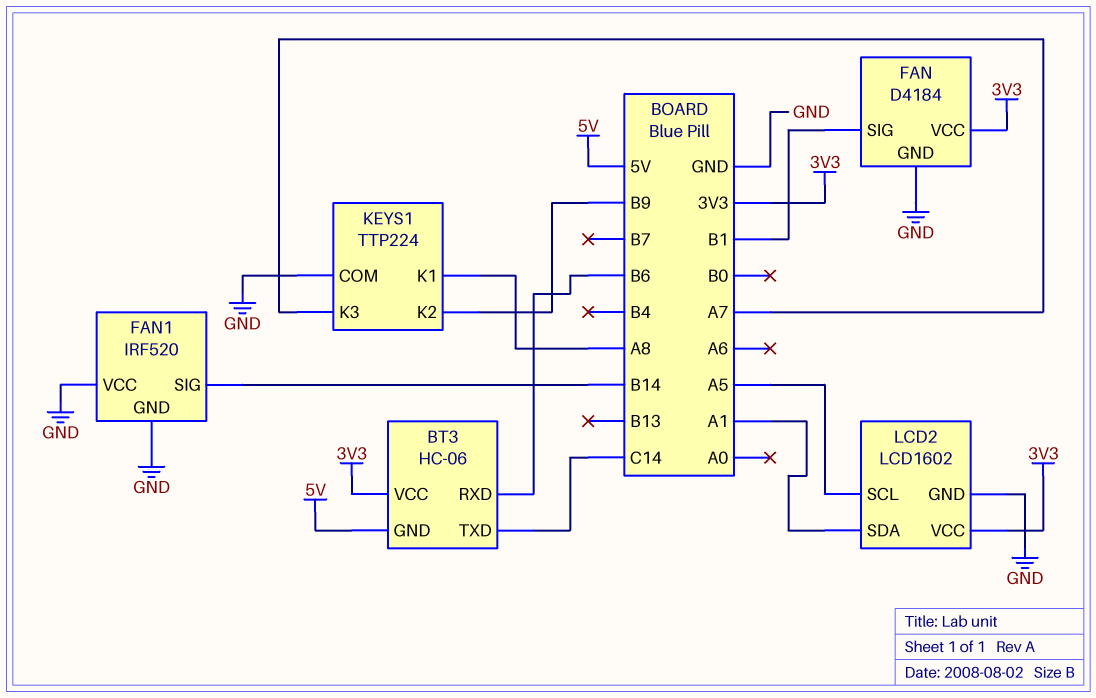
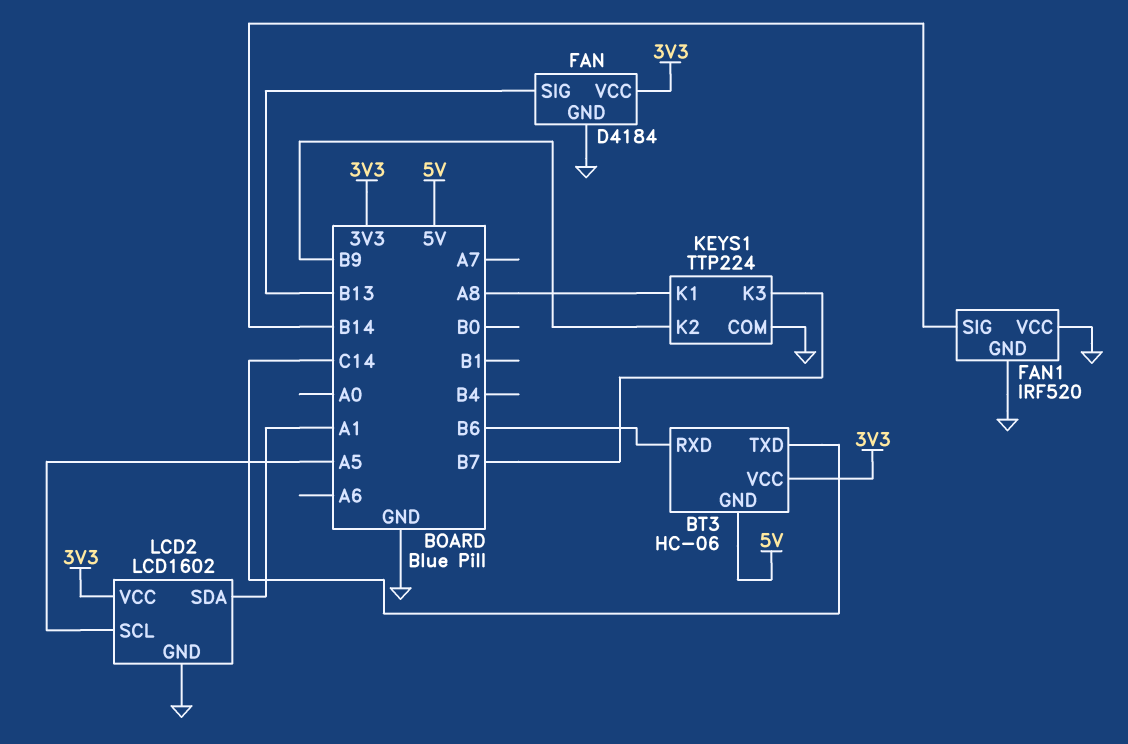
FAN pin SIG: B1 -> B13
KEYS1 pin K3: A7 -> B7

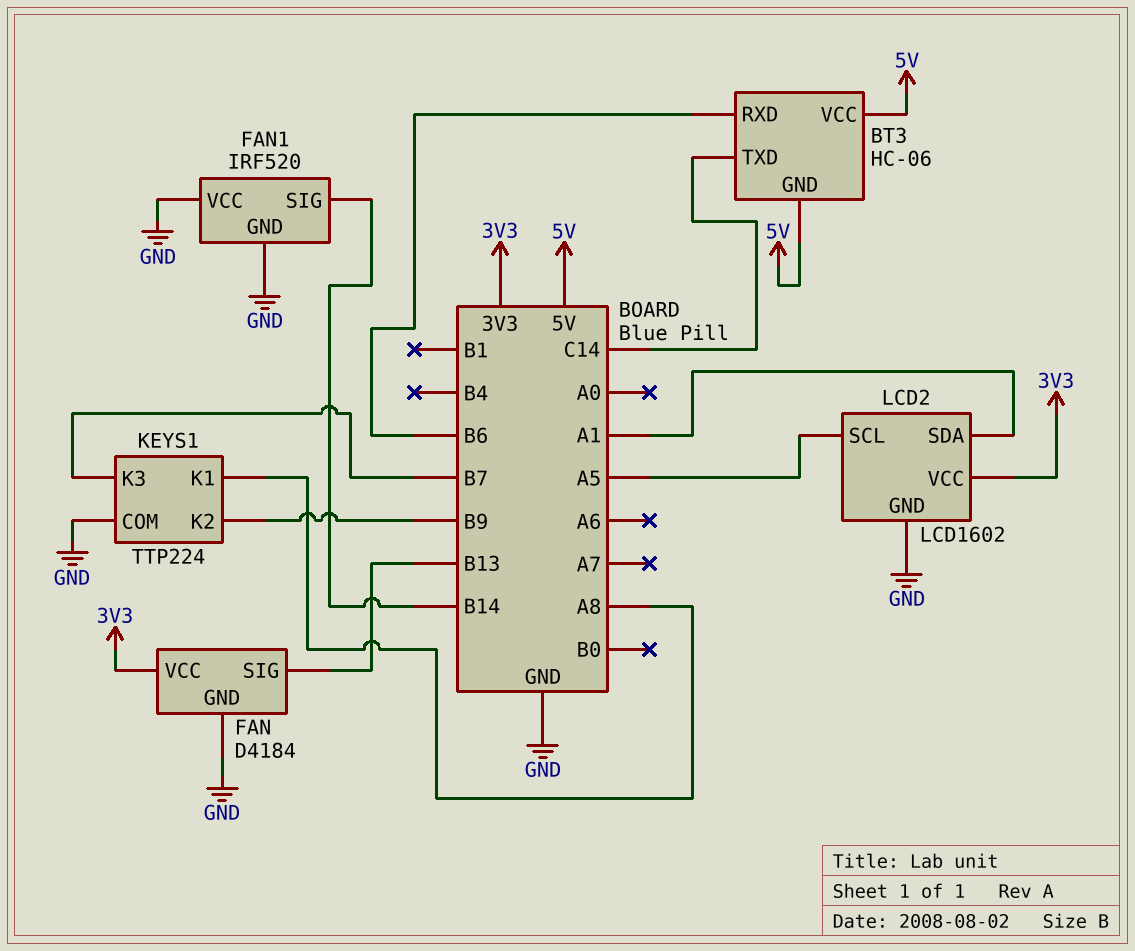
BT3 pin VCC: 3V3 -> 5V

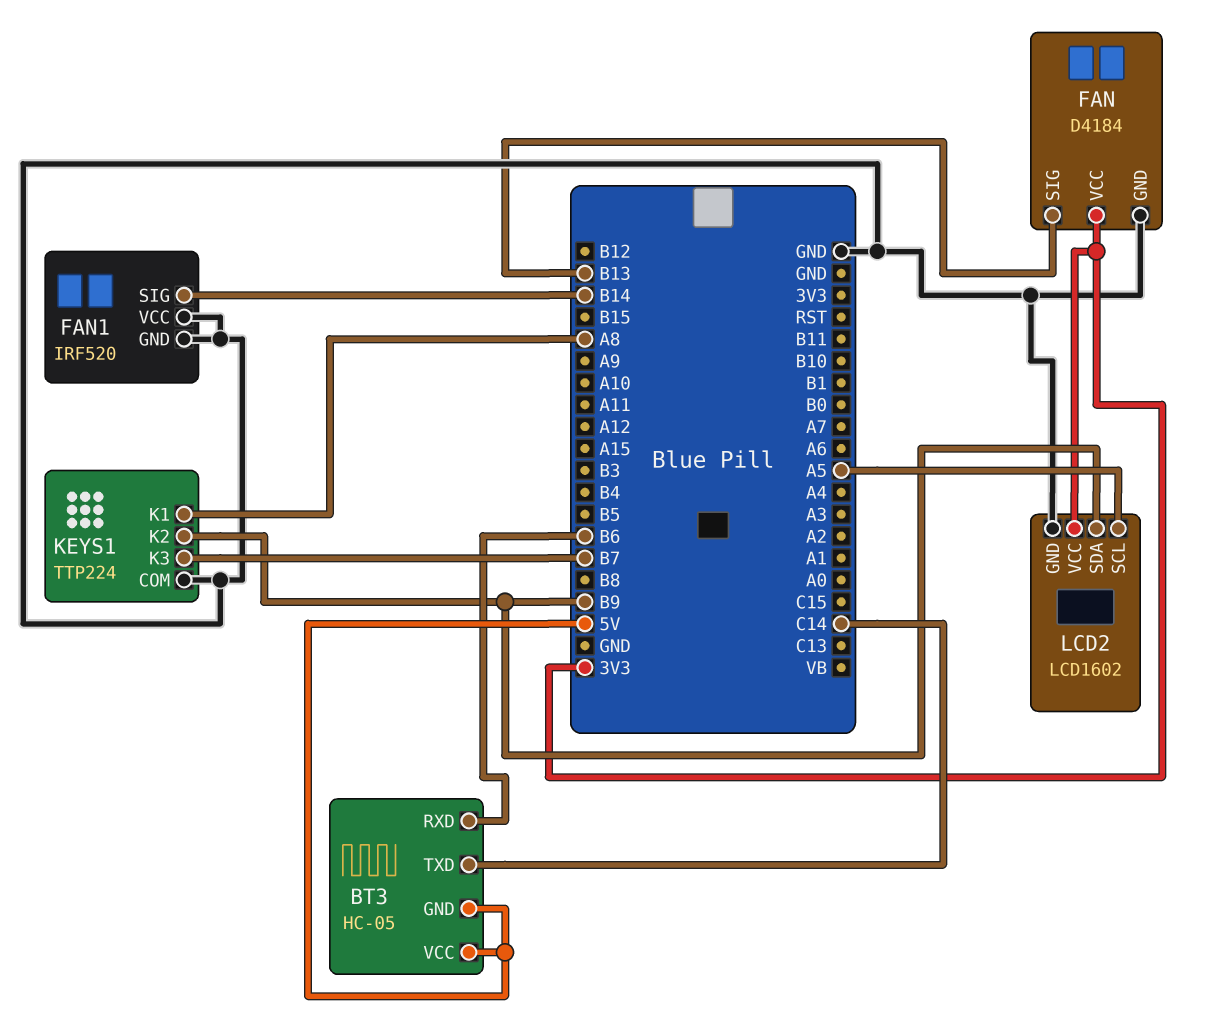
BT3: HC-06 -> HC-05
LCD2 pin SDA: A1 -> B9

